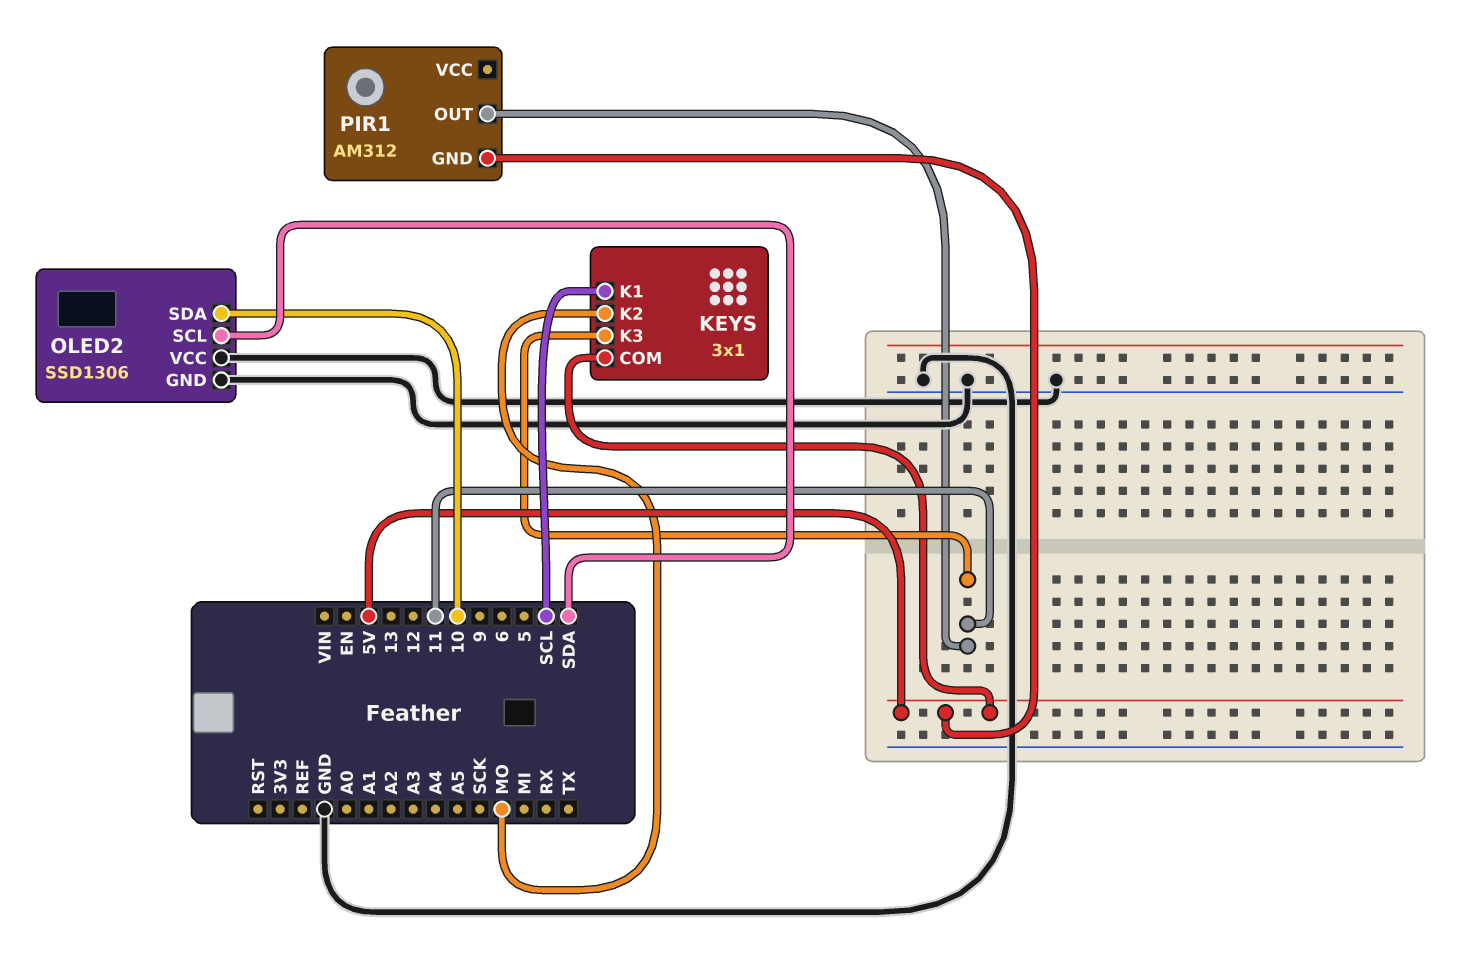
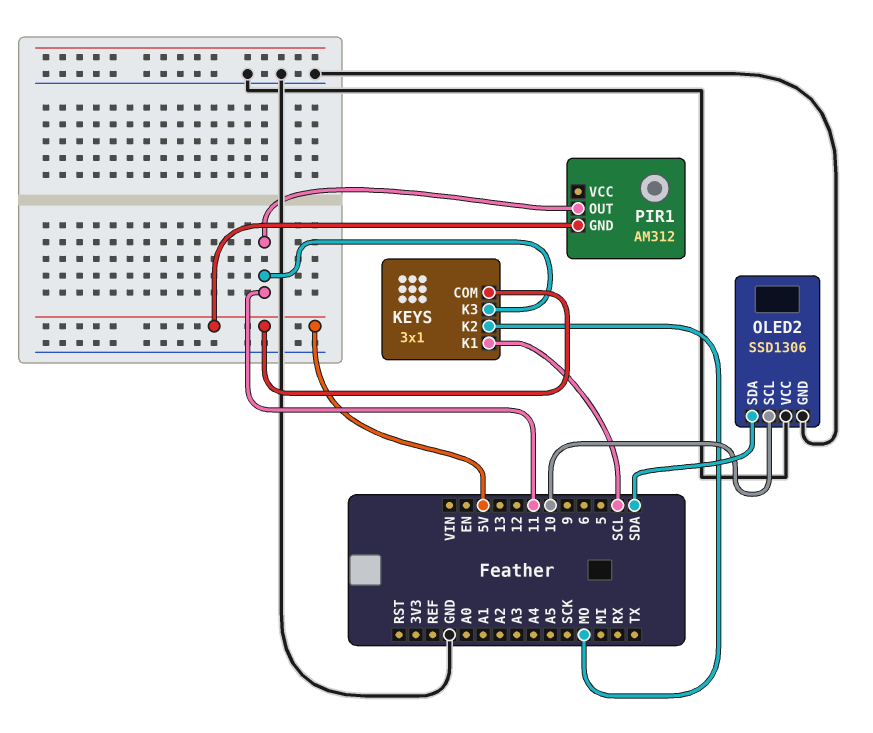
OLED2 pin SCL: SDA -> 10
OLED2 pin SDA: 10 -> SDA

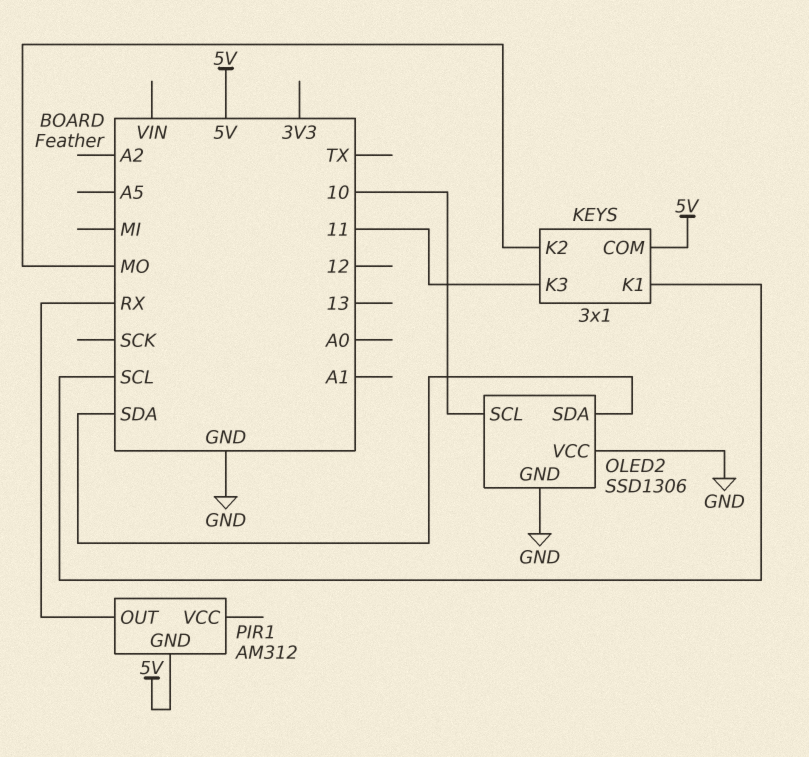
PIR1 pin OUT: 11 -> RX

